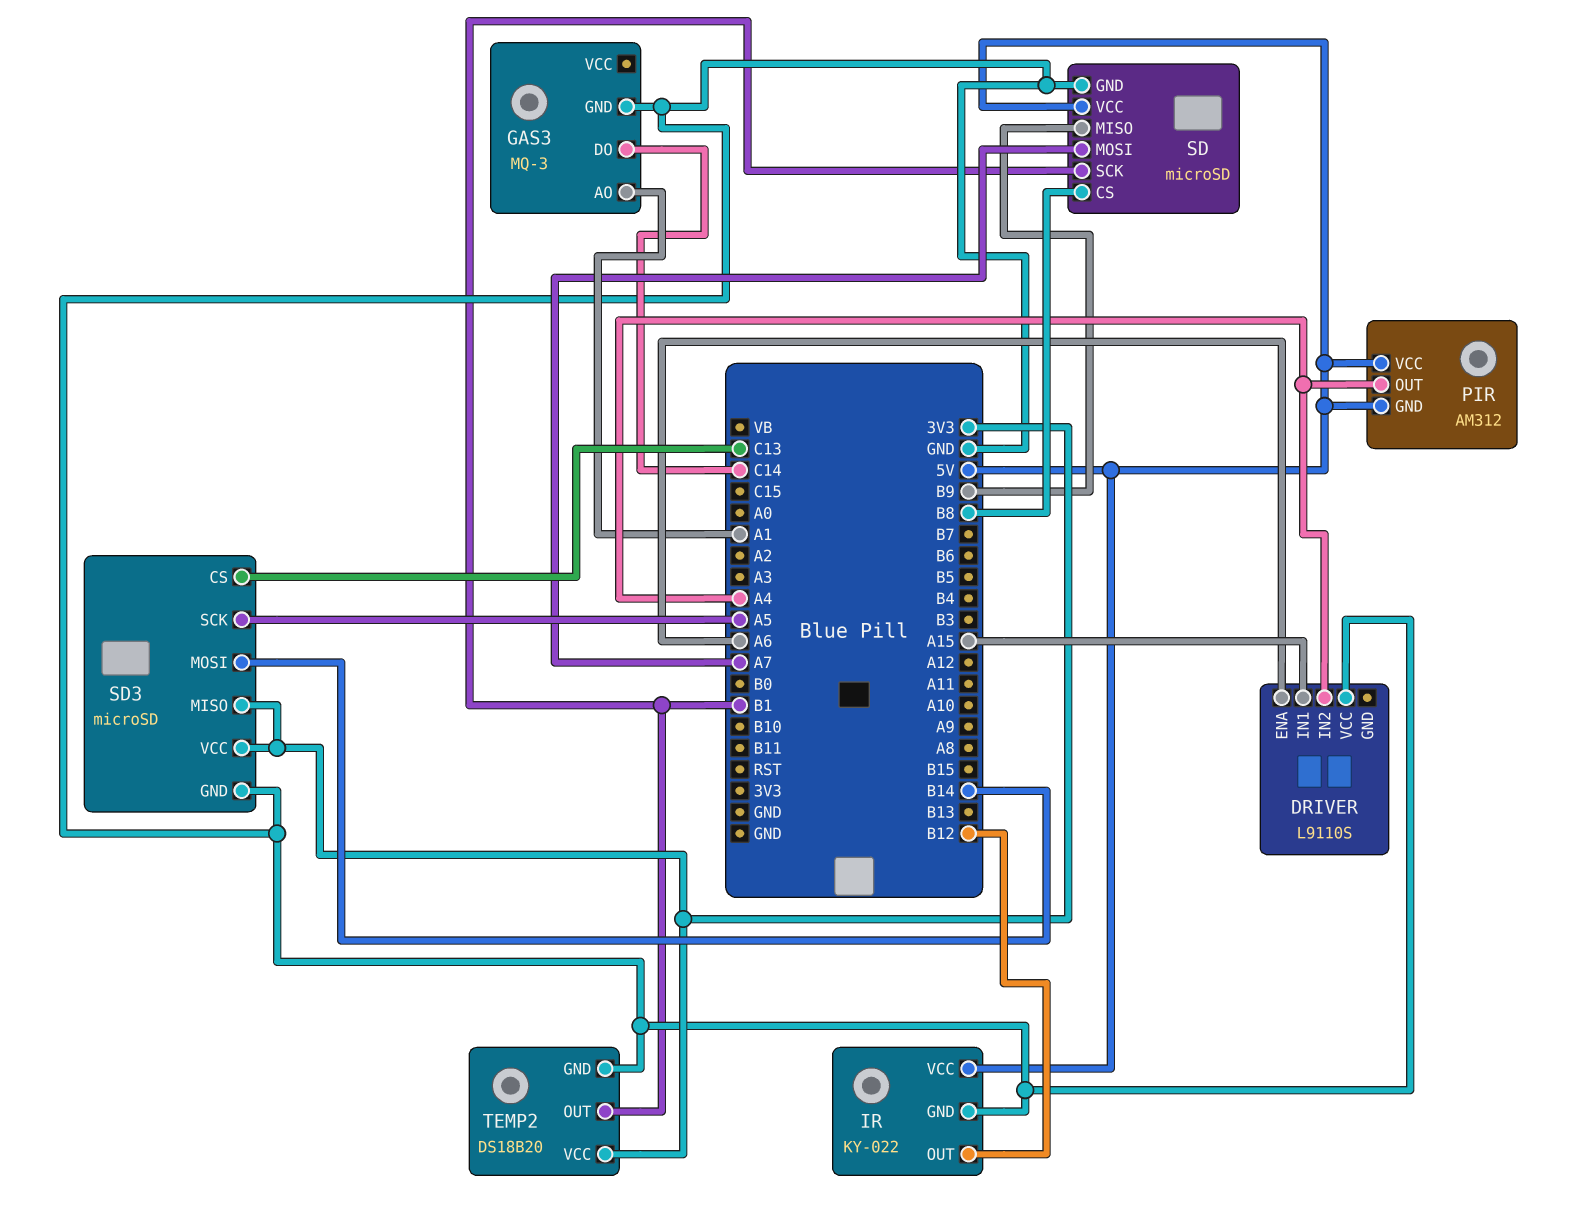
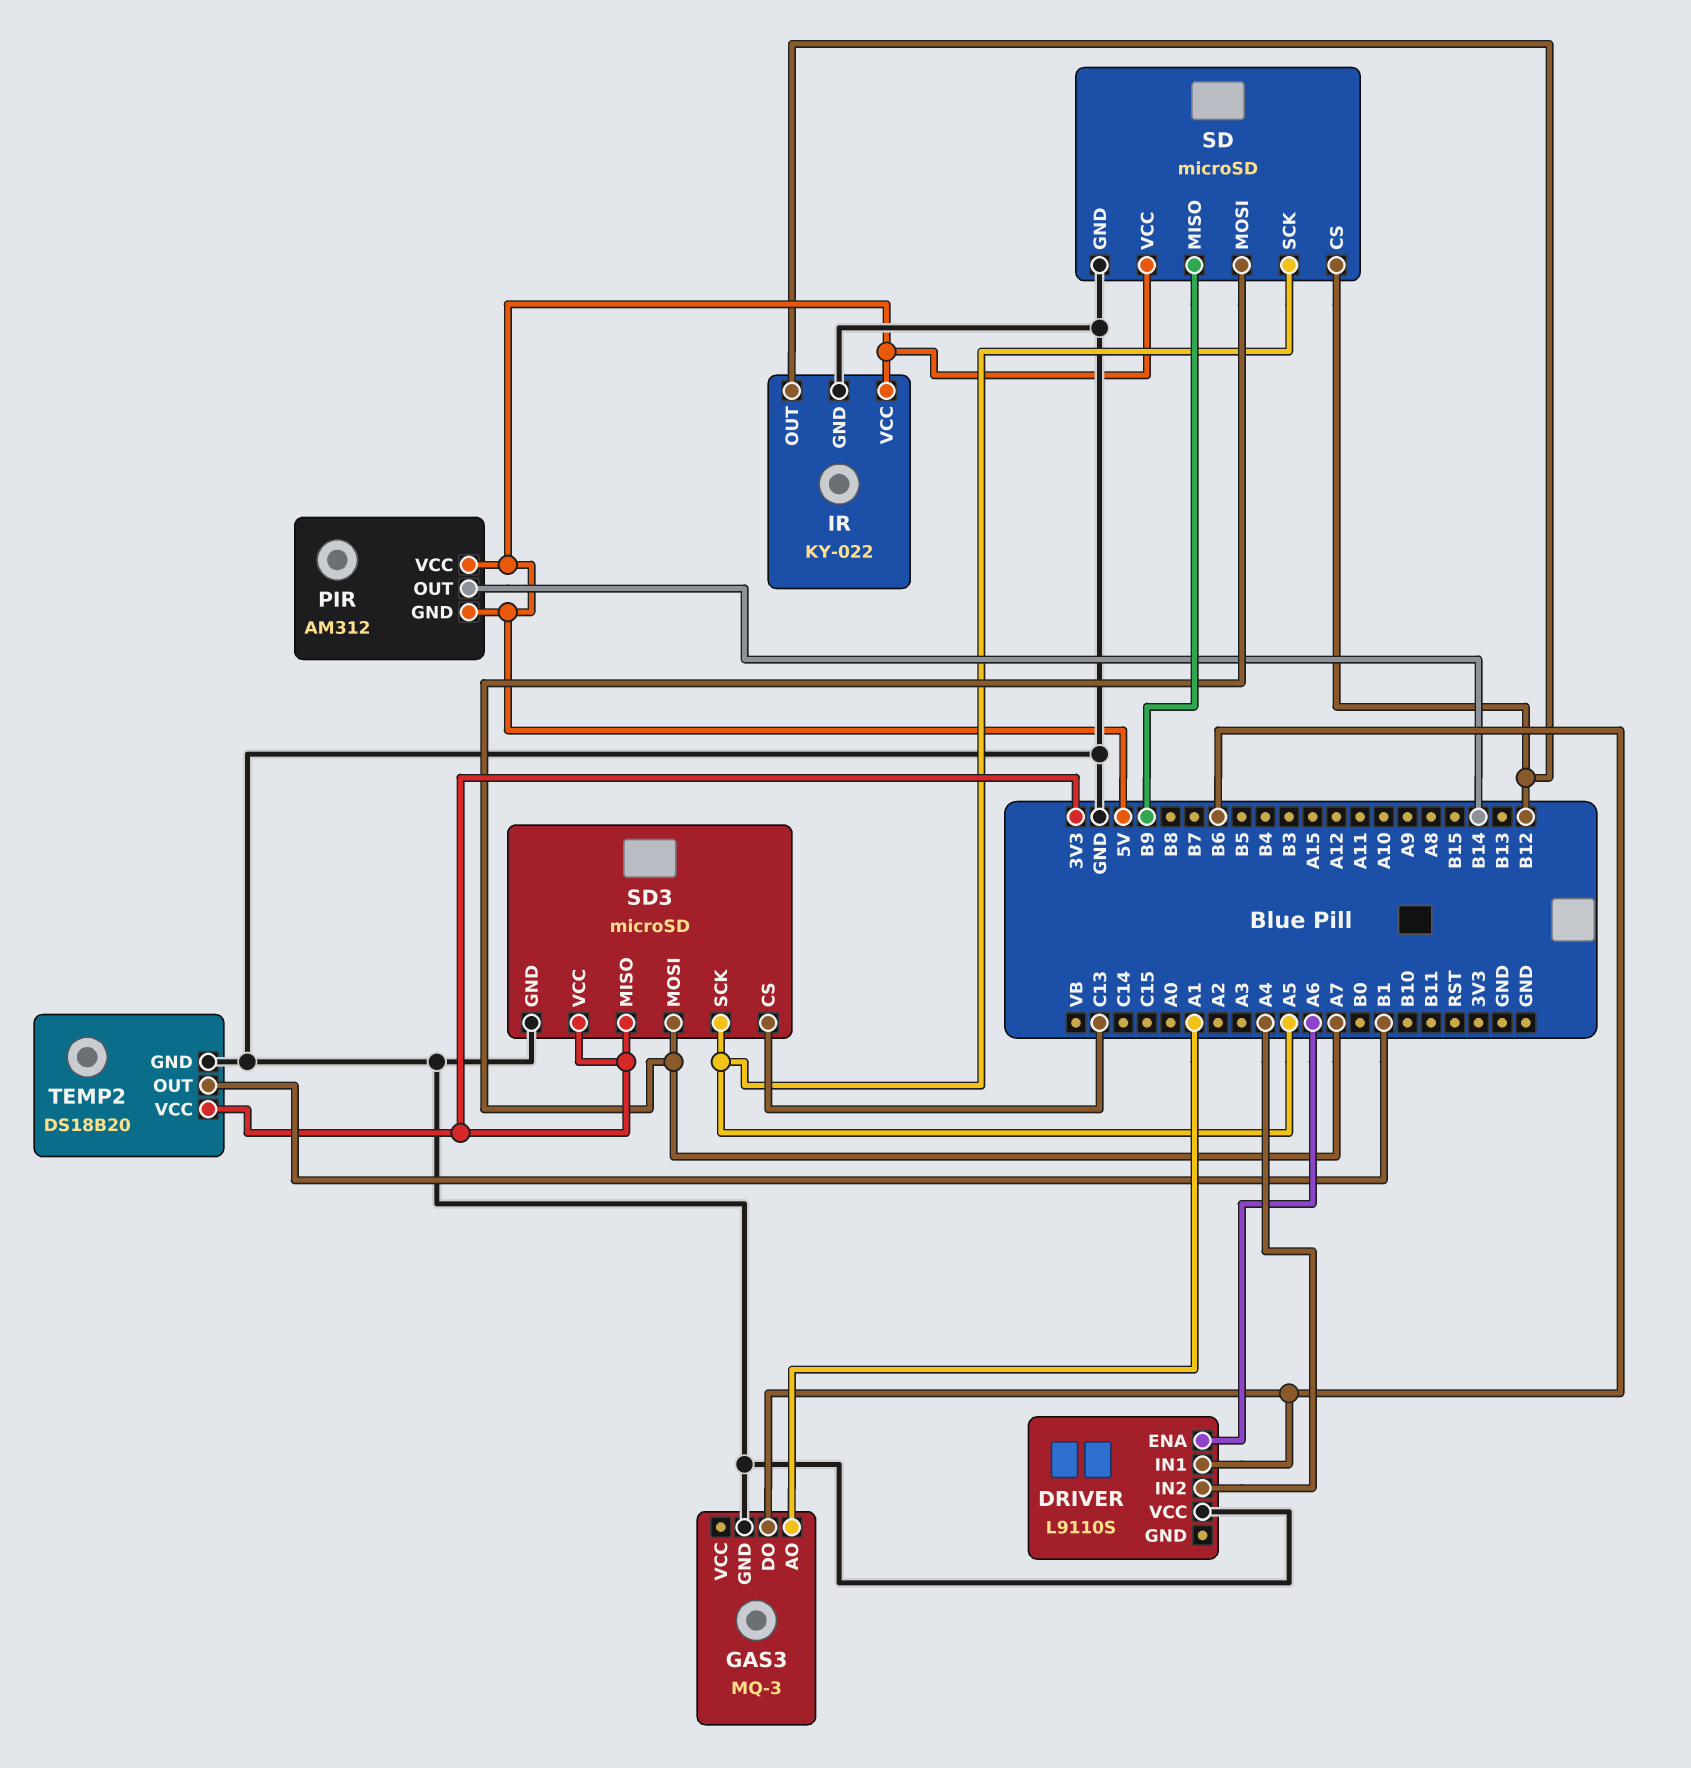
DRIVER pin IN1: A15 -> B6
GAS3 pin DO: C14 -> B6
PIR pin OUT: A4 -> B14
SD pin CS: B8 -> B12
SD pin SCK: B1 -> A5
SD3 pin MOSI: B14 -> A7

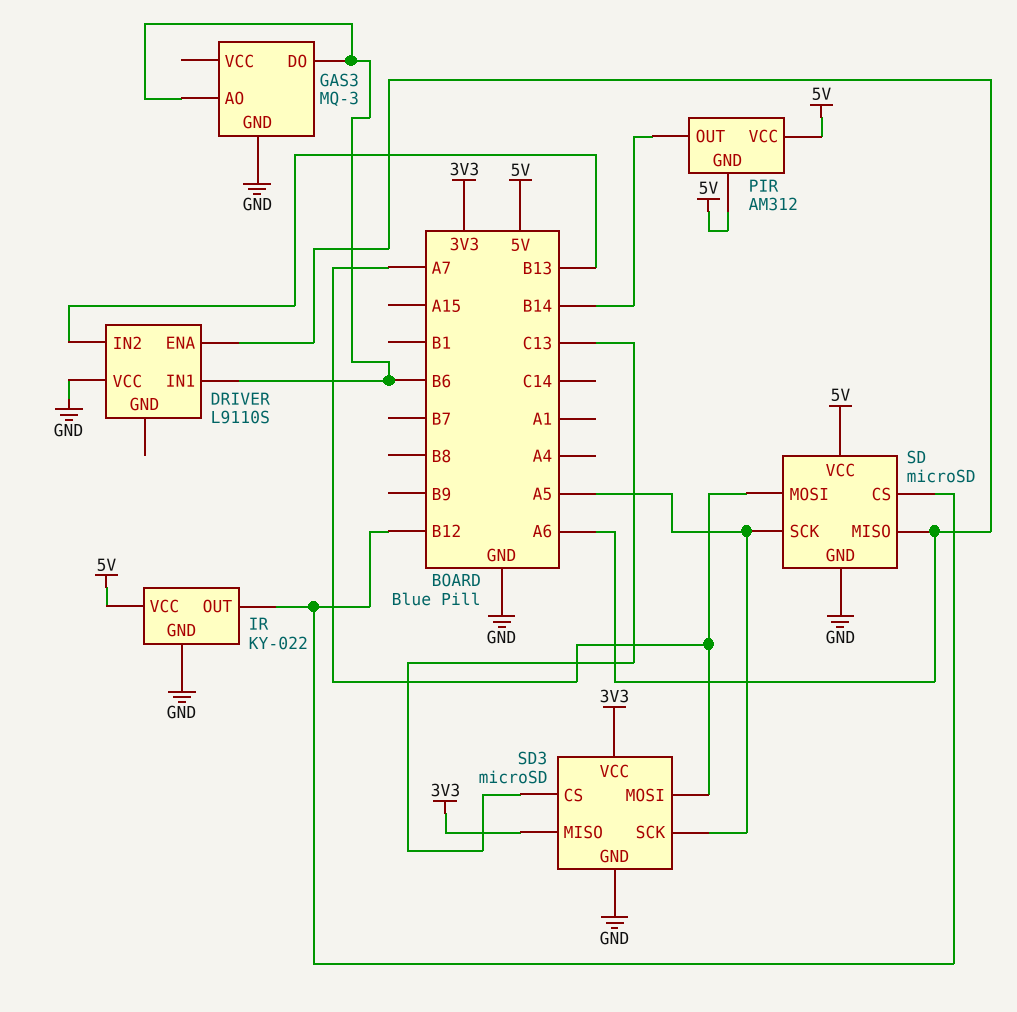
DRIVER pin IN2: A4 -> B13
GAS3 pin AO: A1 -> B6
SD pin MISO: B9 -> A6
TEMP2: DS18B20 -> none
TEMP2 pin GND: GND -> none
TEMP2 pin OUT: B1 -> none
TEMP2 pin VCC: 3V3 -> none

